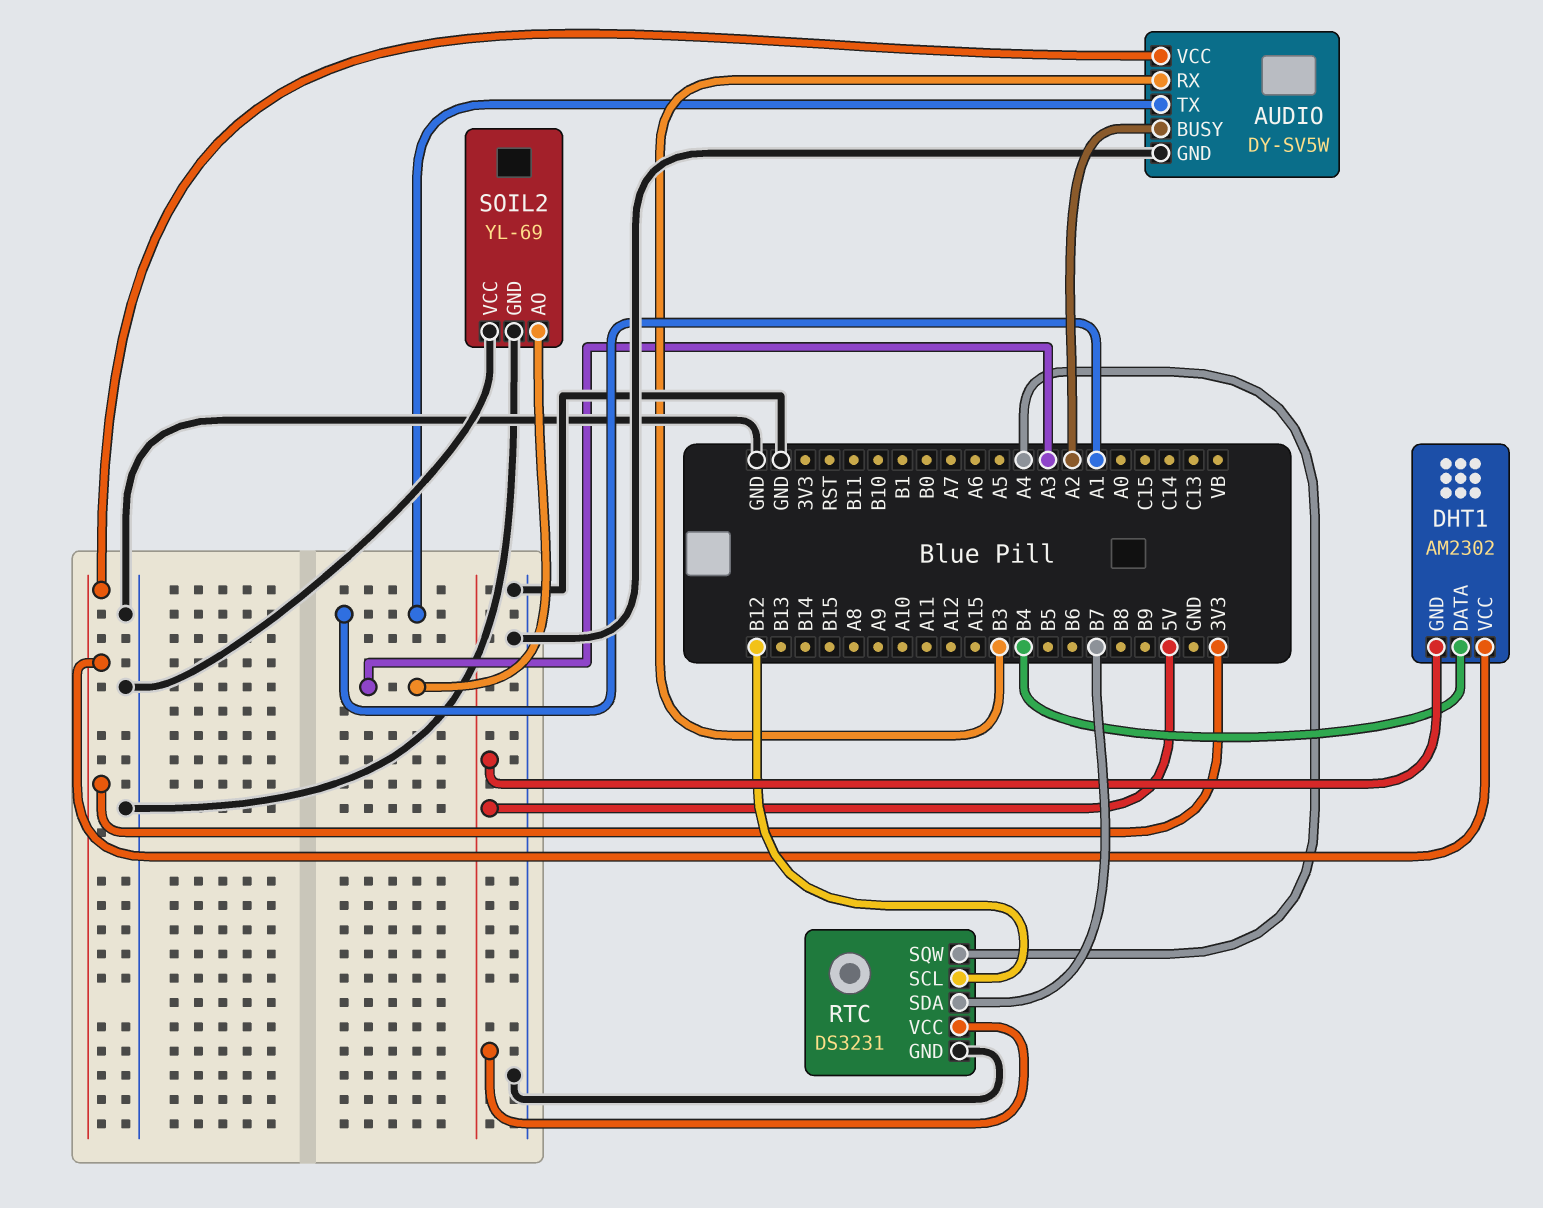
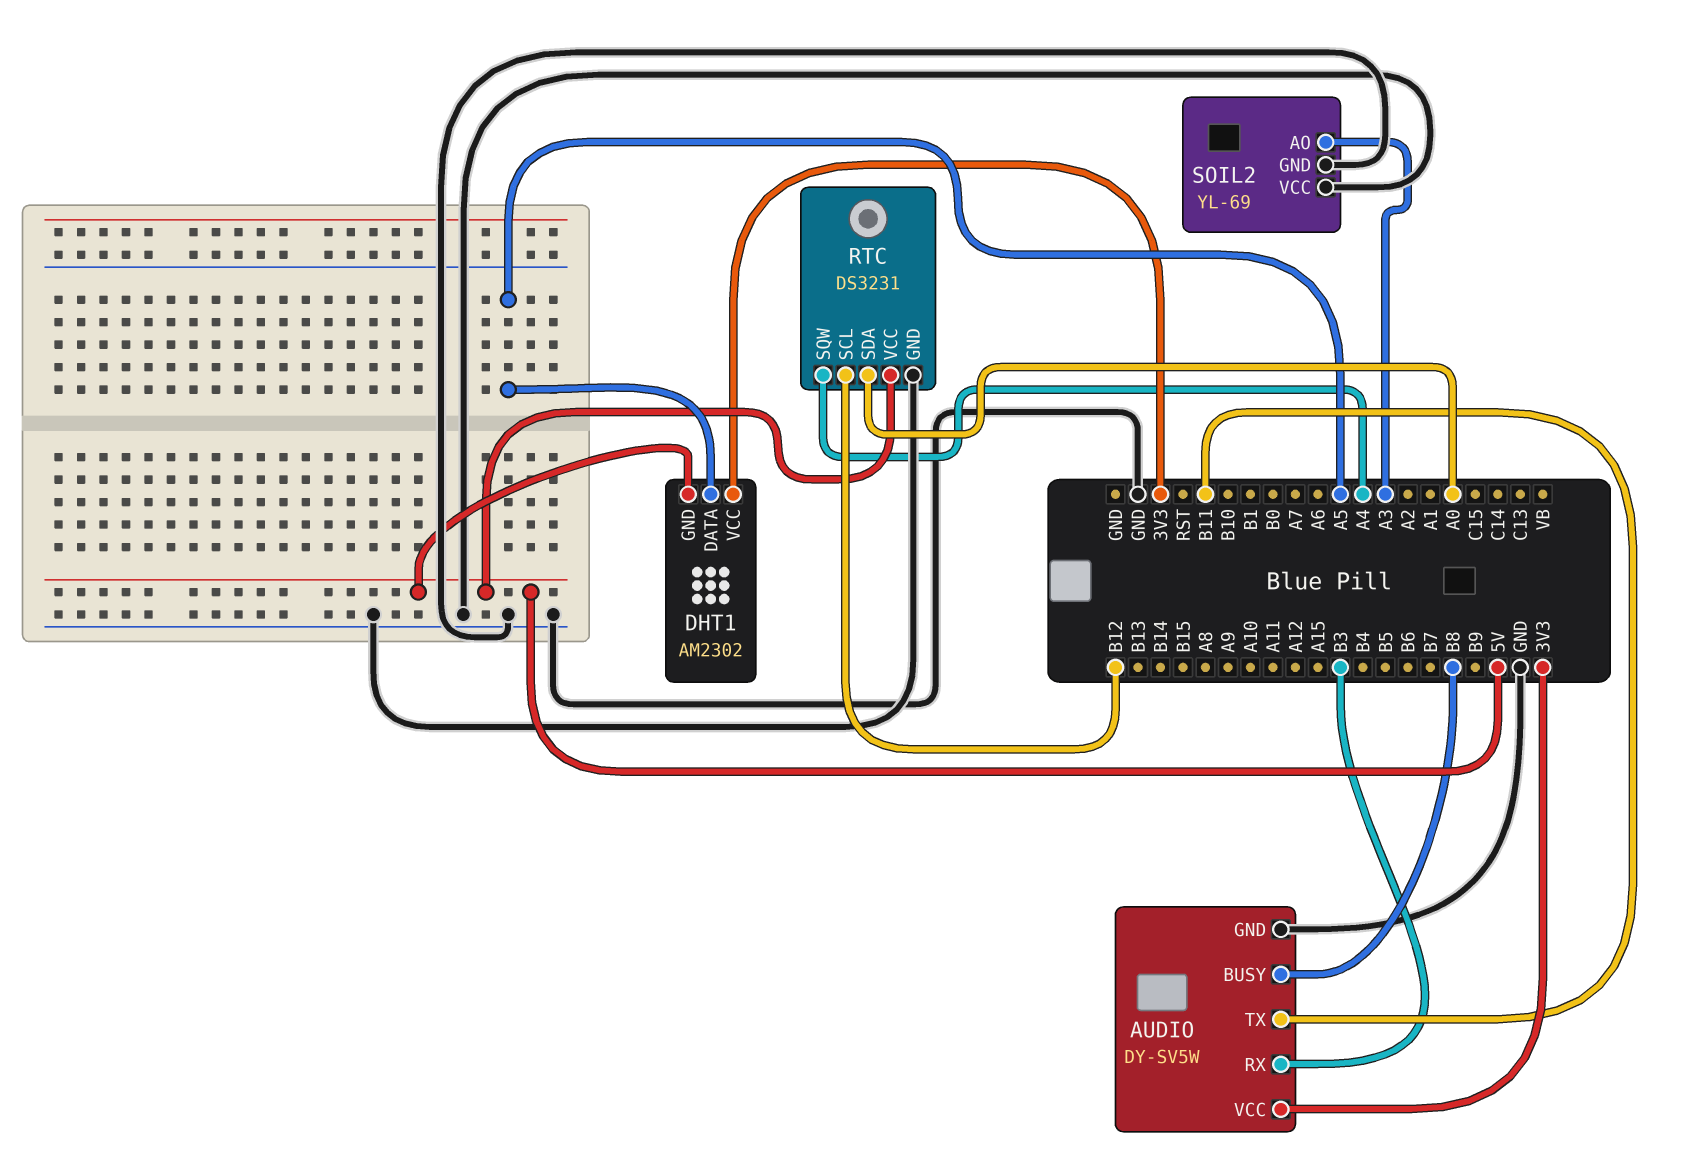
AUDIO pin BUSY: A2 -> B8
AUDIO pin TX: A1 -> B11
DHT1 pin DATA: B4 -> A5
RTC pin SDA: B7 -> A0

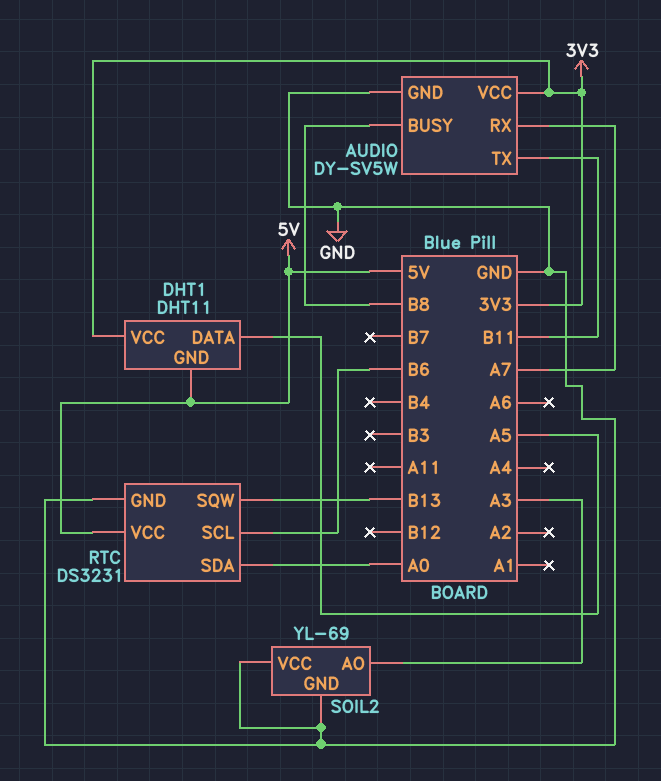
AUDIO pin RX: B3 -> A7
DHT1: AM2302 -> DHT11
RTC pin SCL: B12 -> B6
RTC pin SQW: A4 -> B13

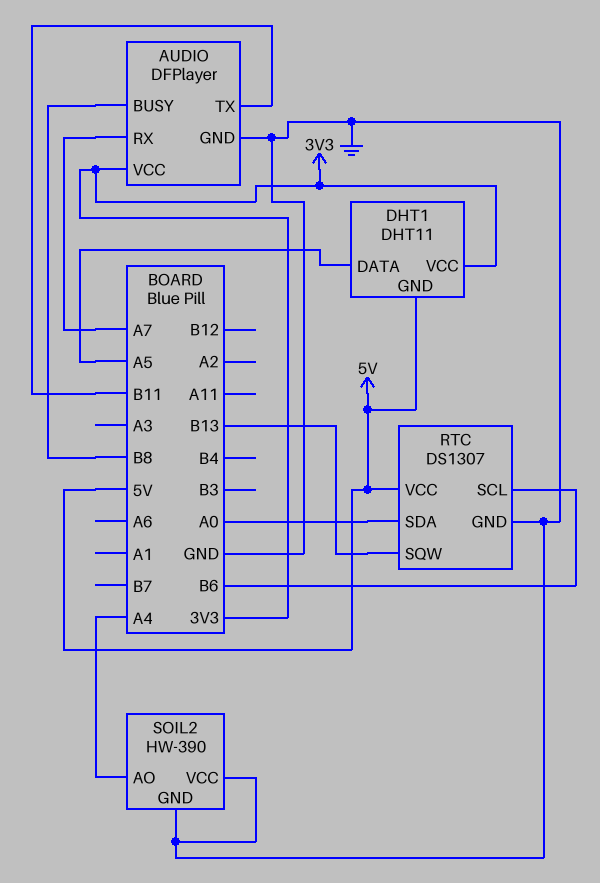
AUDIO: DY-SV5W -> DFPlayer
RTC: DS3231 -> DS1307
SOIL2: YL-69 -> HW-390
SOIL2 pin AO: A3 -> A4

